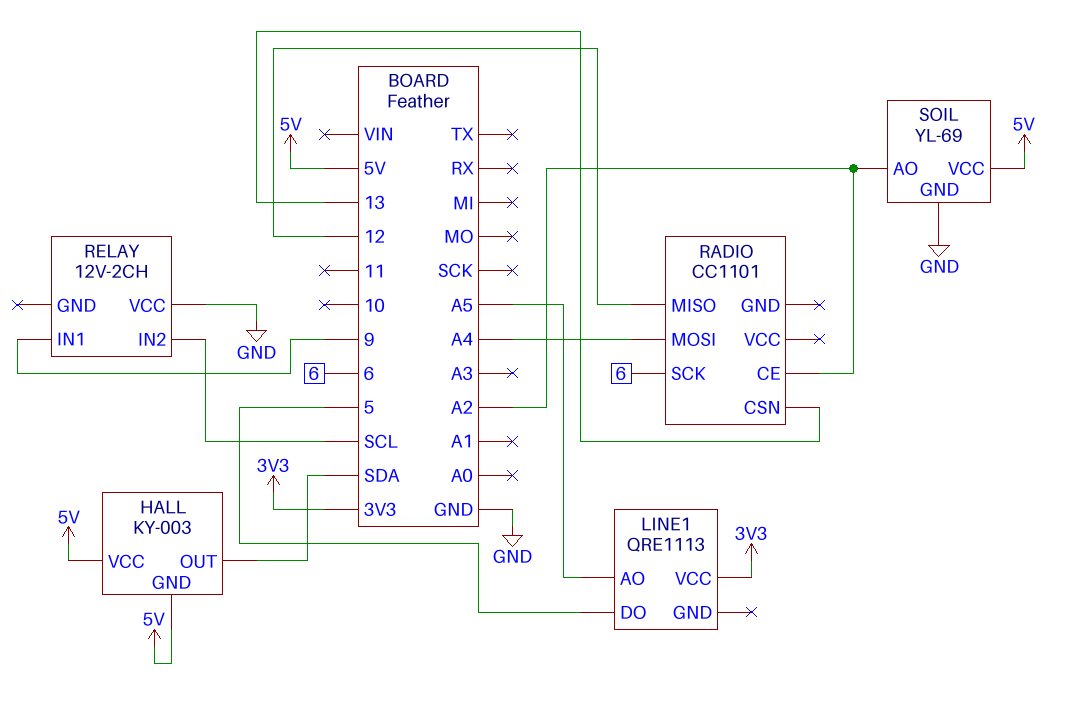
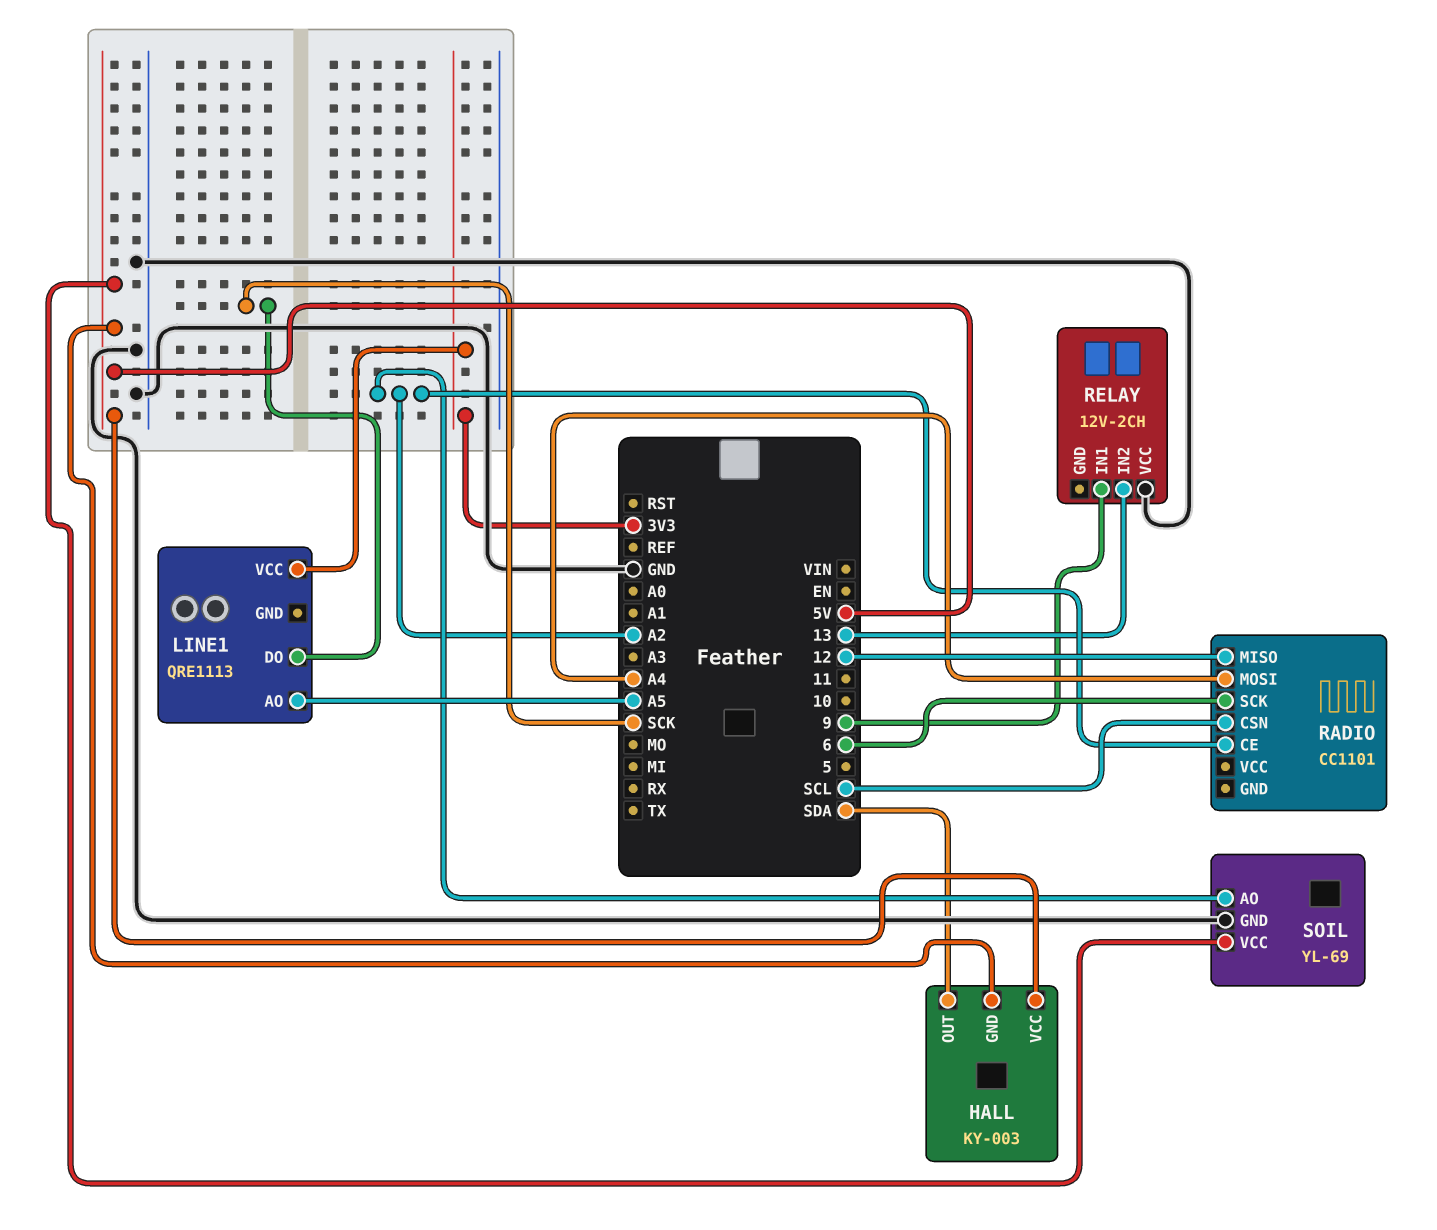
LINE1 pin DO: 5 -> SCK
RADIO pin CSN: 13 -> SCL
RELAY pin IN2: SCL -> 13

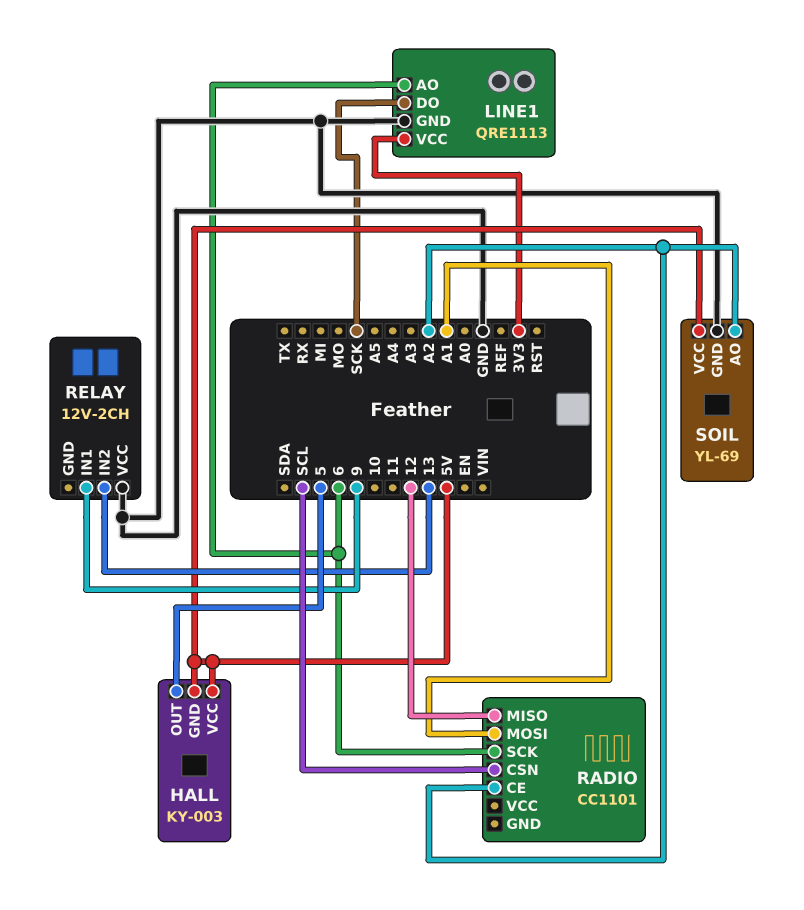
HALL pin OUT: SDA -> 5
LINE1 pin AO: A5 -> 6
LINE1 pin GND: none -> GND
RADIO pin MOSI: A4 -> A1

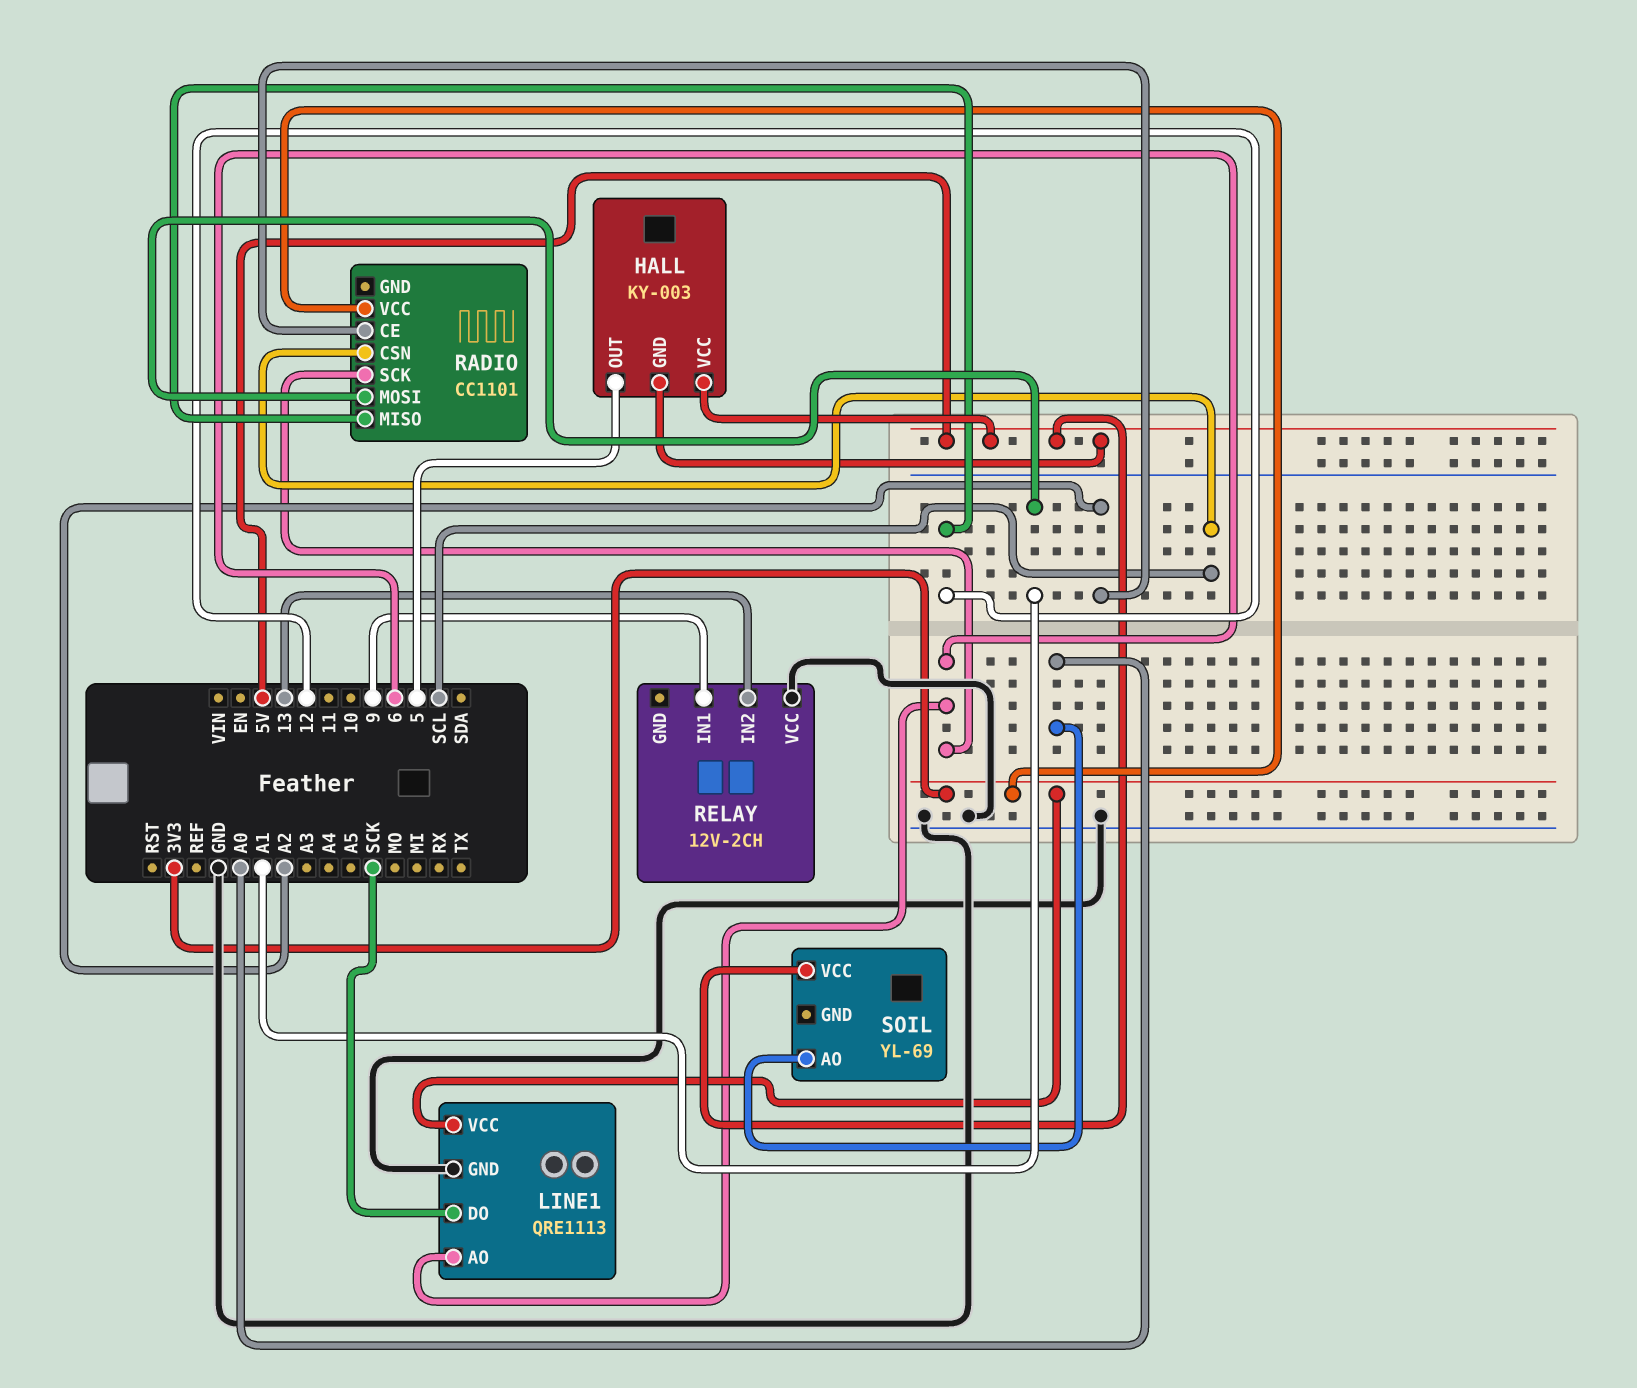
RADIO pin VCC: none -> 3V3
SOIL pin AO: A2 -> A0
SOIL pin GND: GND -> none

